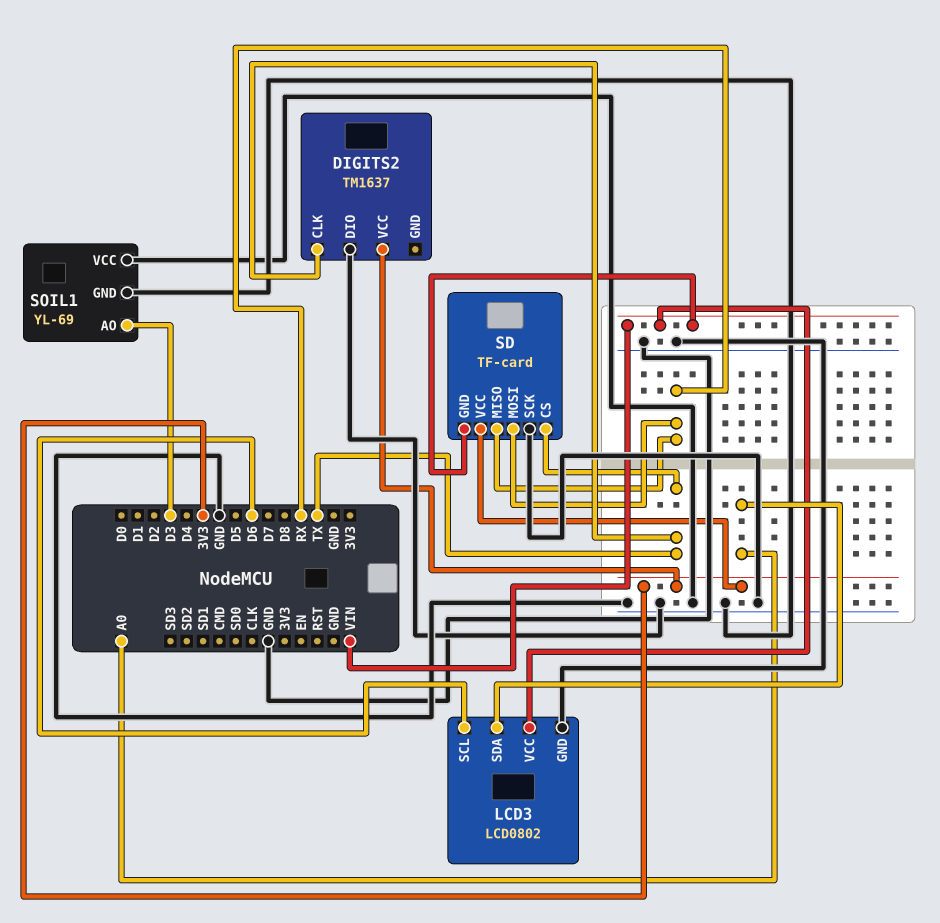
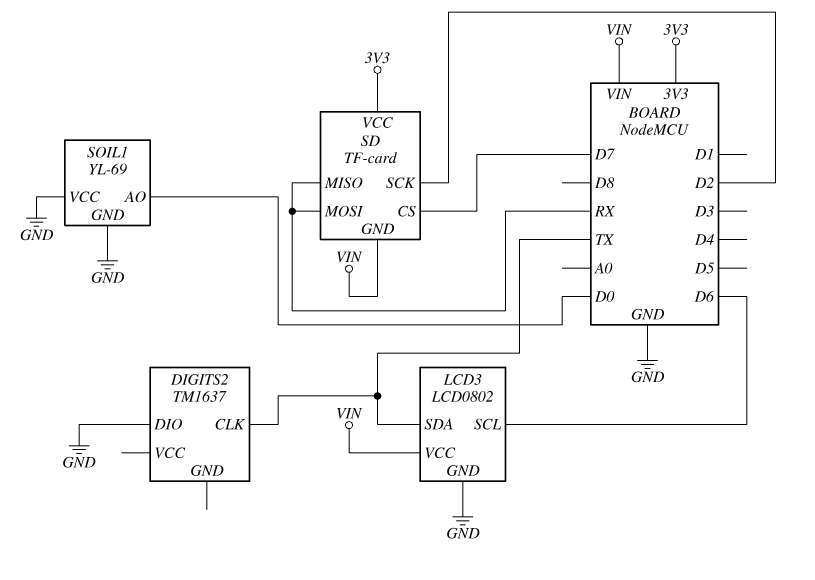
DIGITS2 pin VCC: 3V3 -> none
LCD3 pin SDA: A0 -> TX
SD pin CS: TX -> D7
SD pin SCK: GND -> D2
SOIL1 pin AO: D3 -> D0

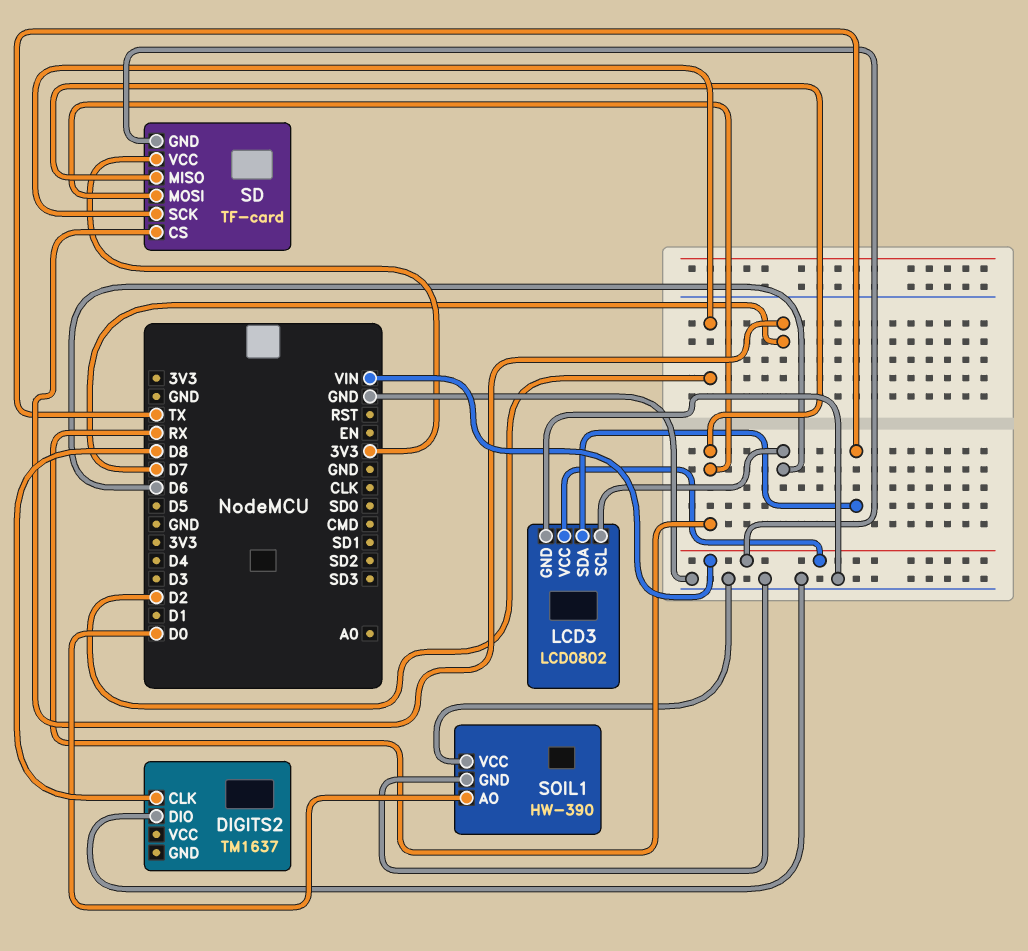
DIGITS2 pin CLK: TX -> D8
SOIL1: YL-69 -> HW-390

